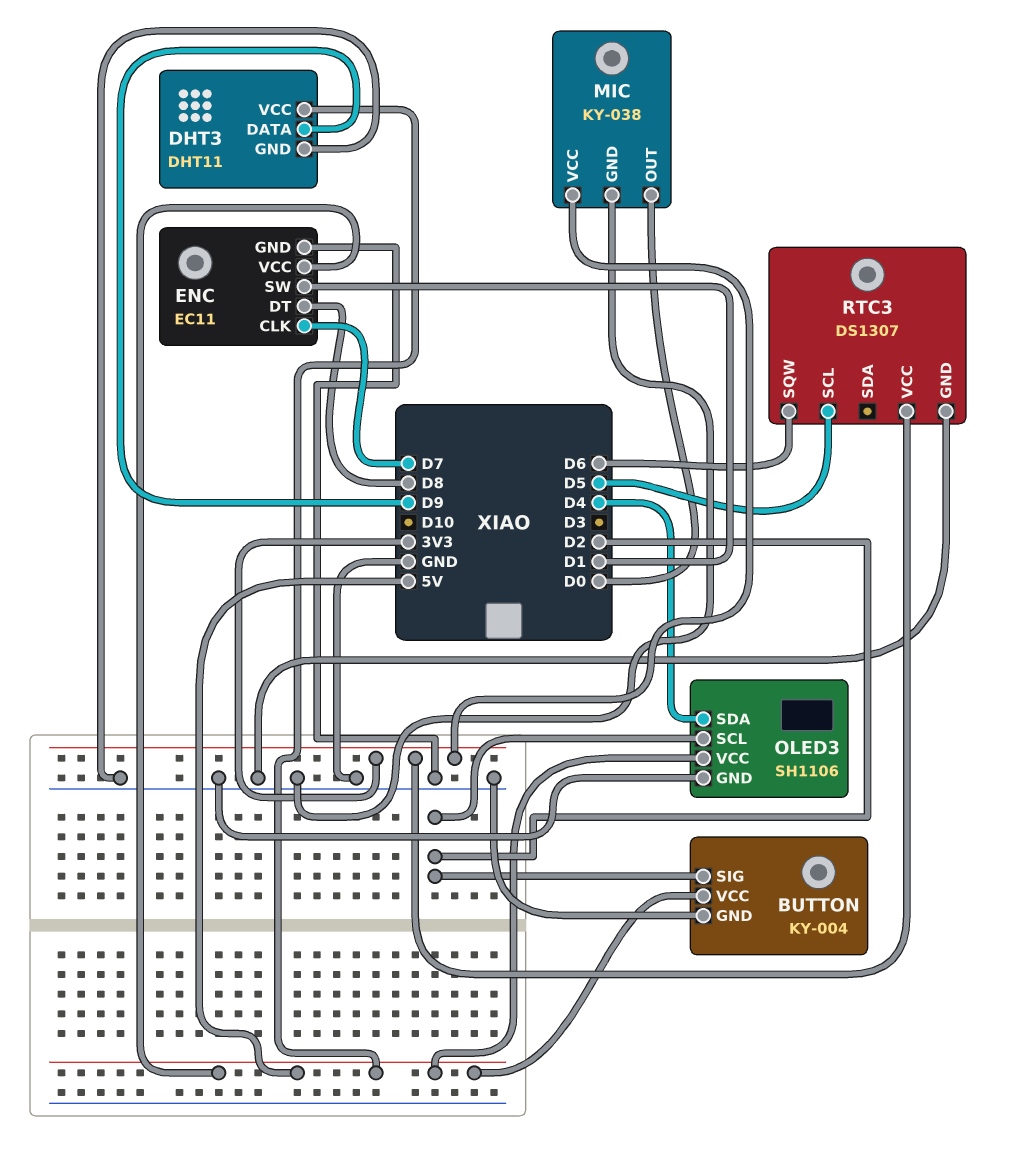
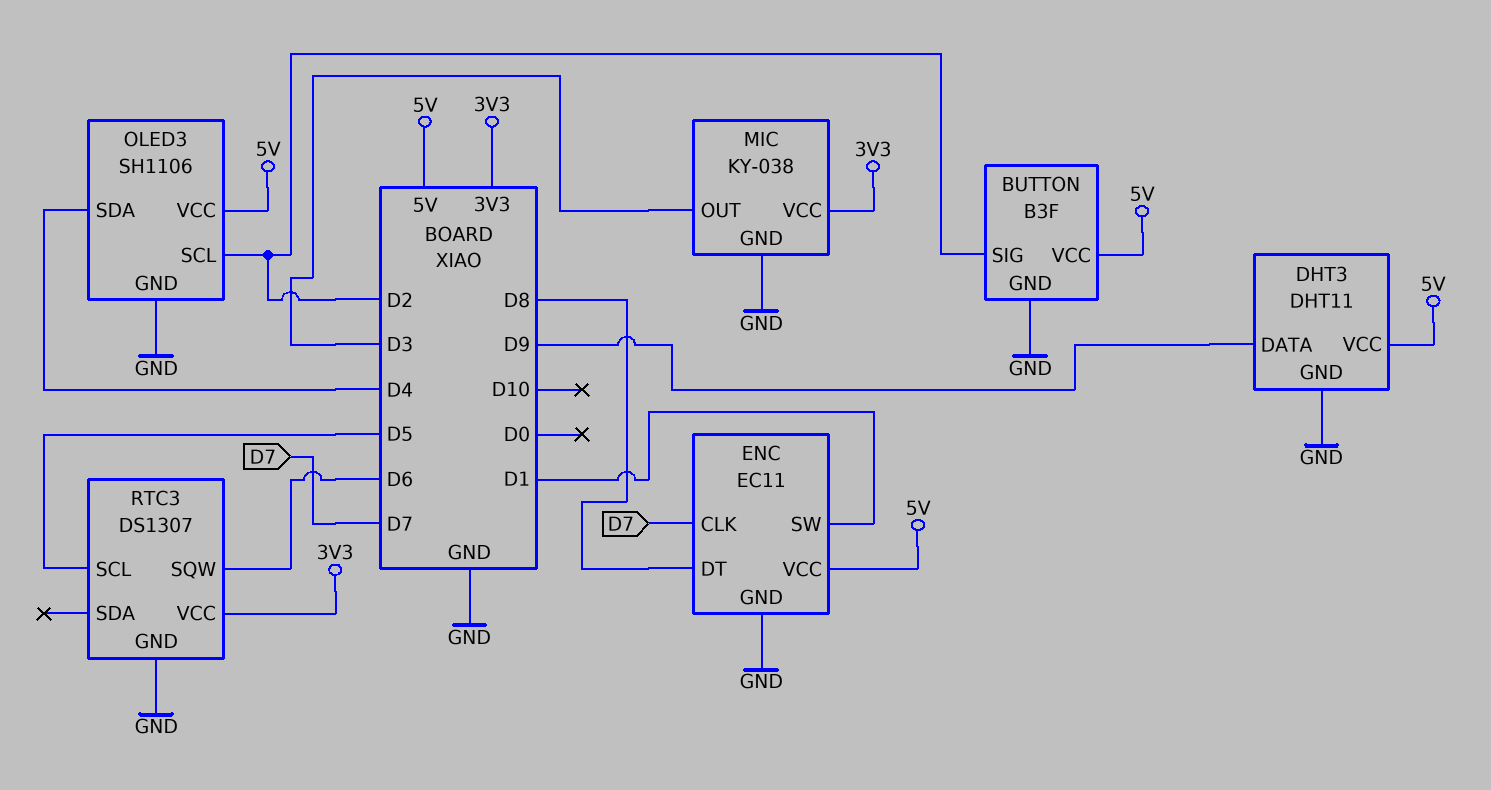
BUTTON: KY-004 -> B3F
MIC pin OUT: D0 -> D3

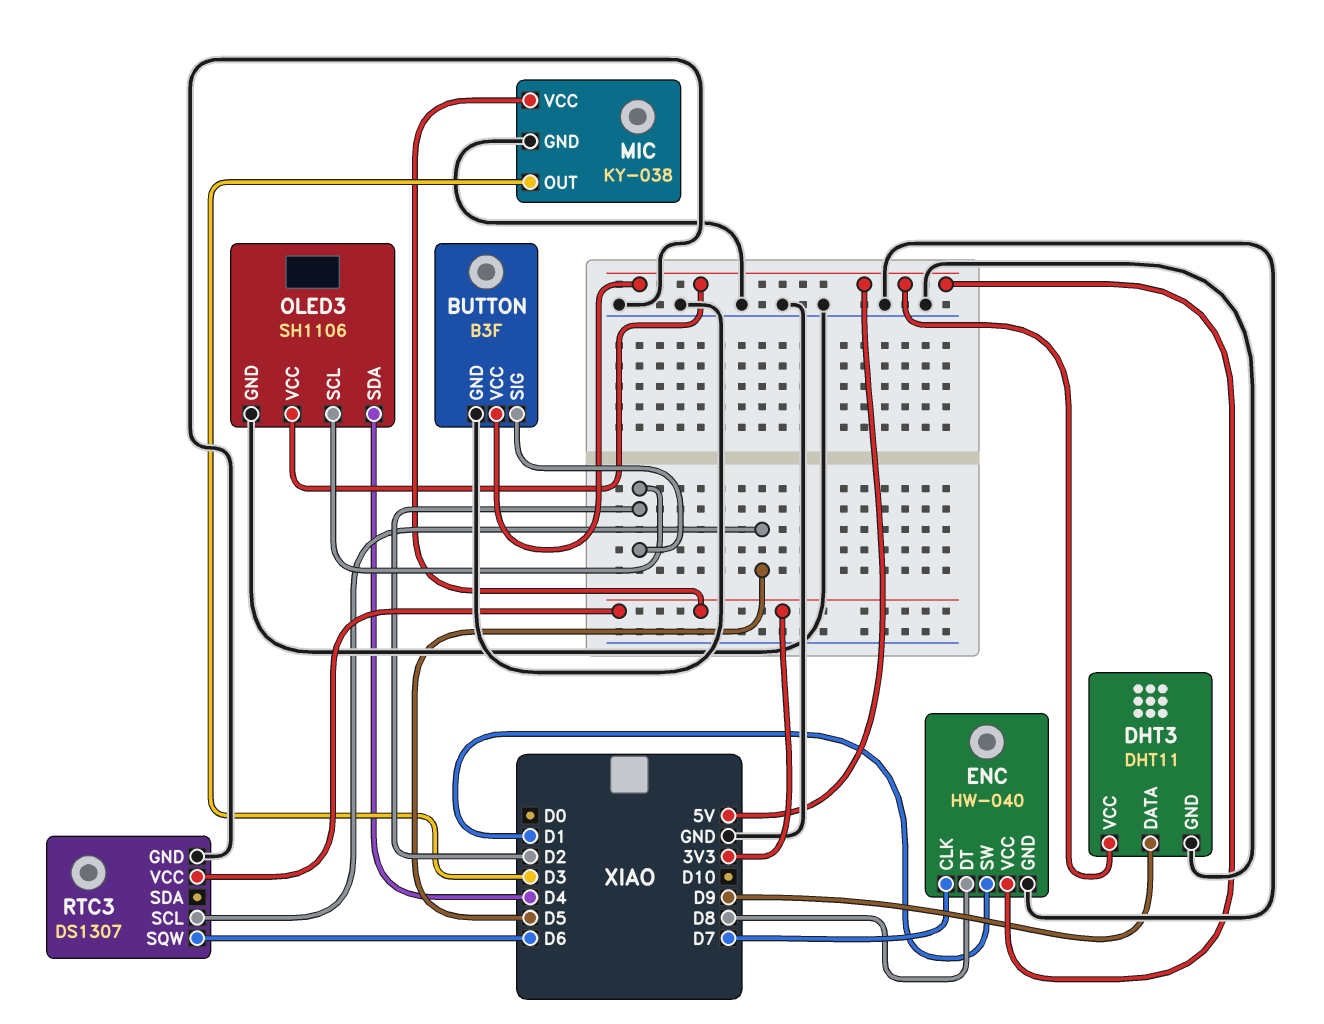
ENC: EC11 -> HW-040

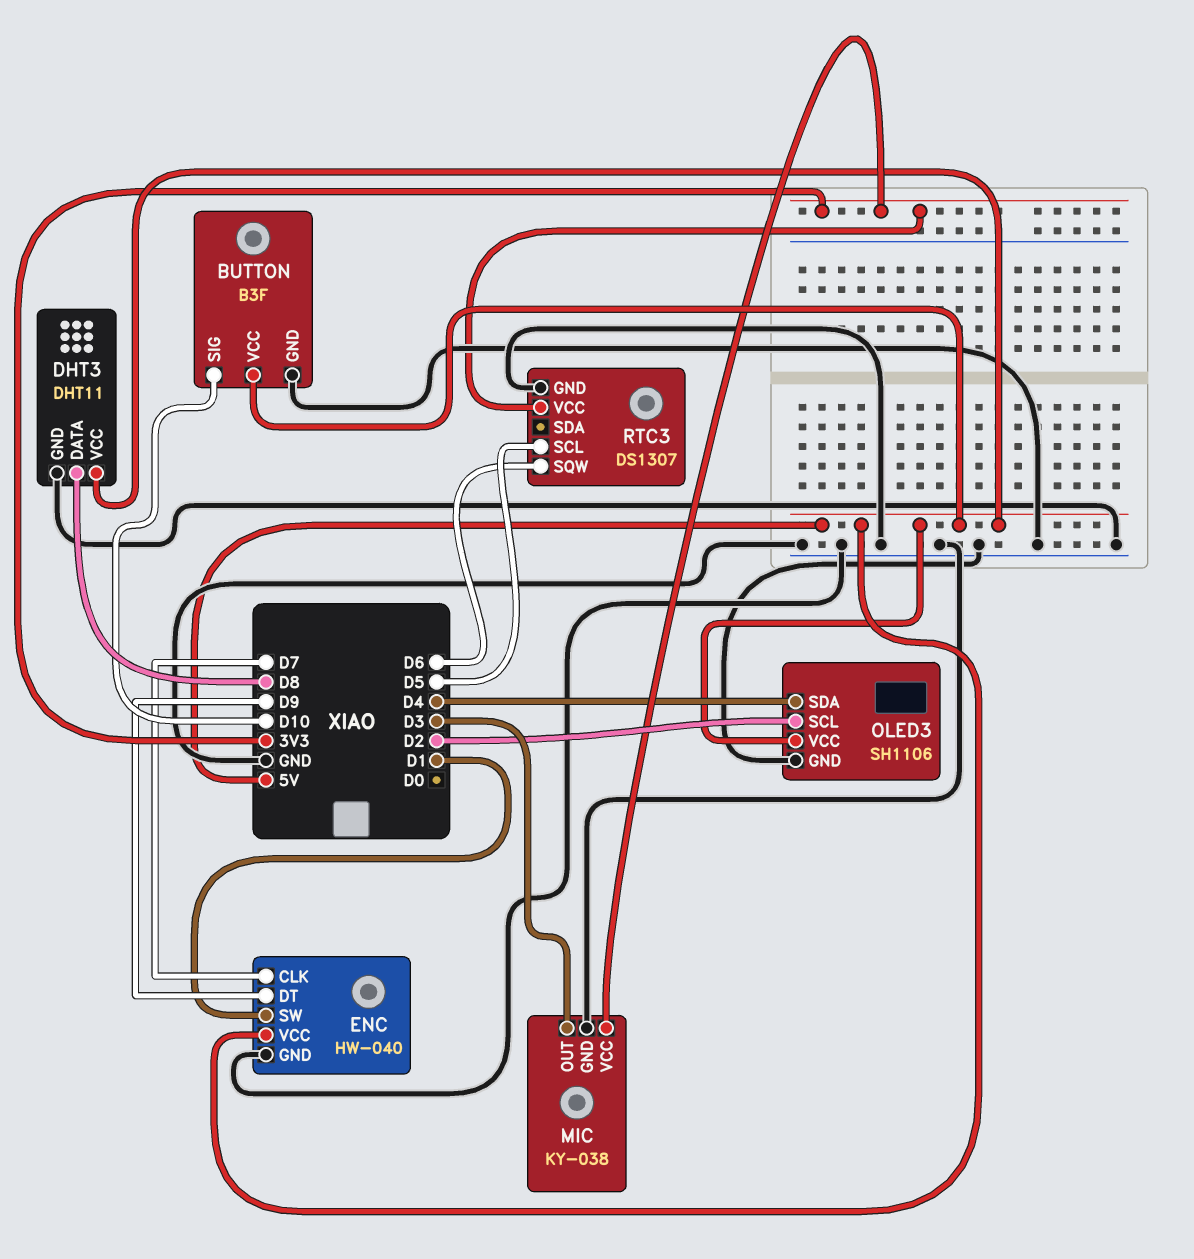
BUTTON pin SIG: D2 -> D10
DHT3 pin DATA: D9 -> D8
ENC pin DT: D8 -> D9

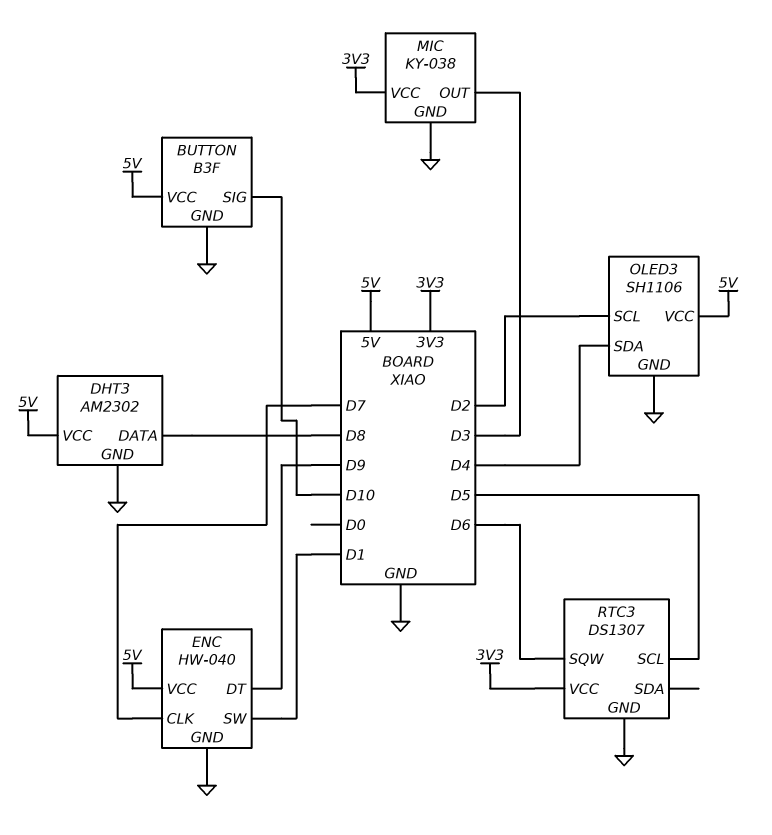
DHT3: DHT11 -> AM2302

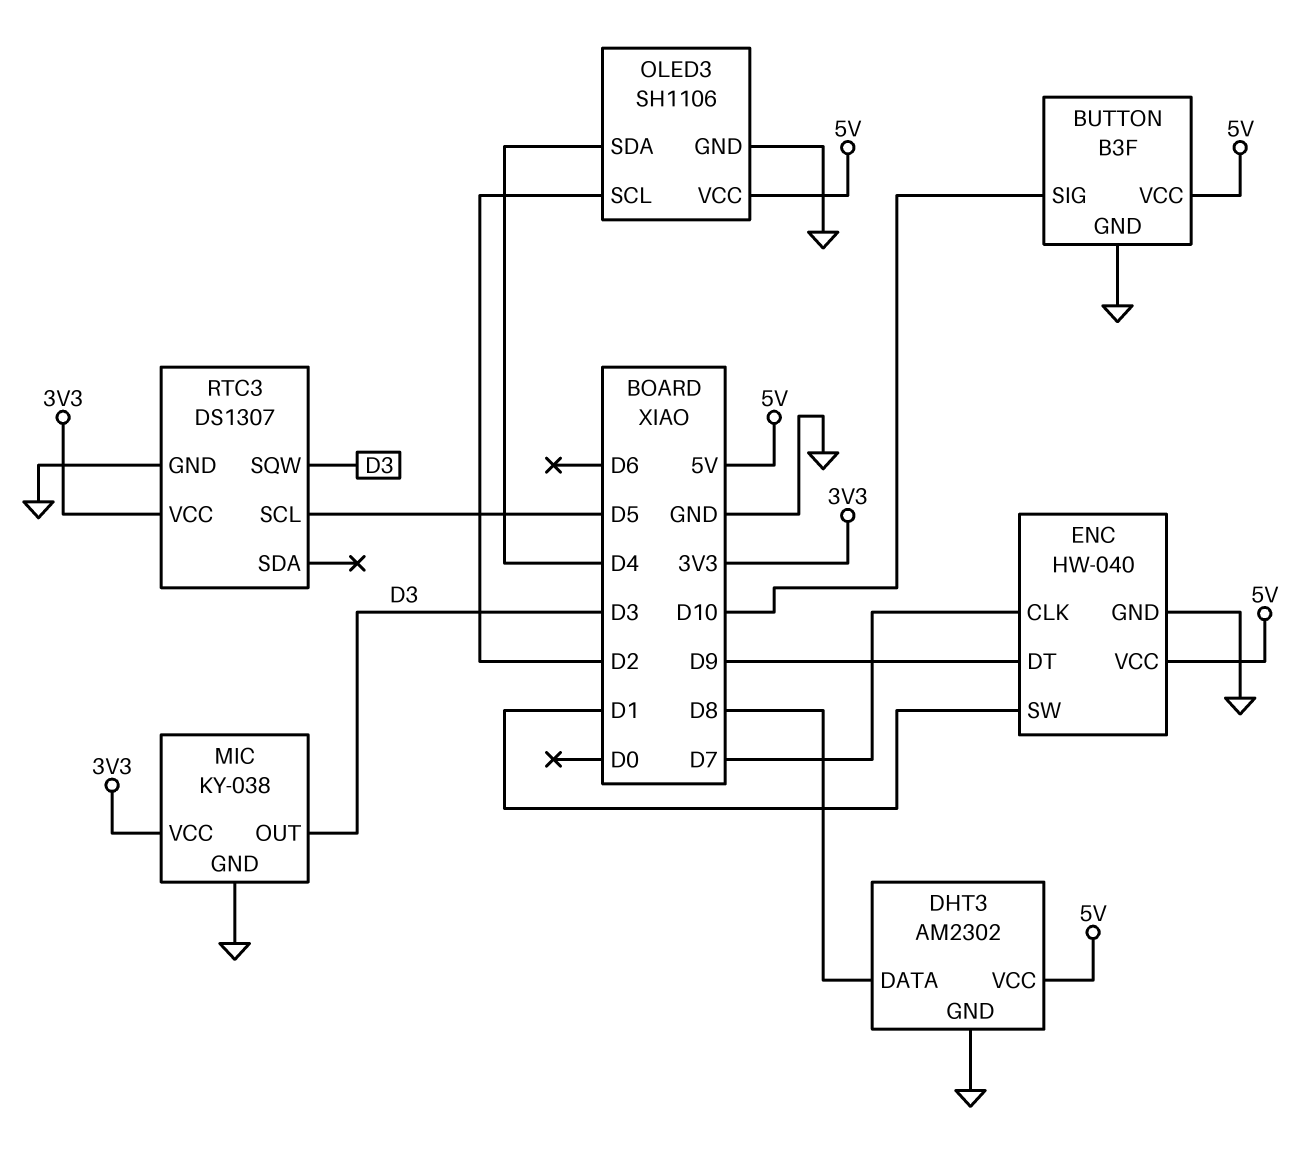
RTC3 pin SQW: D6 -> D3

